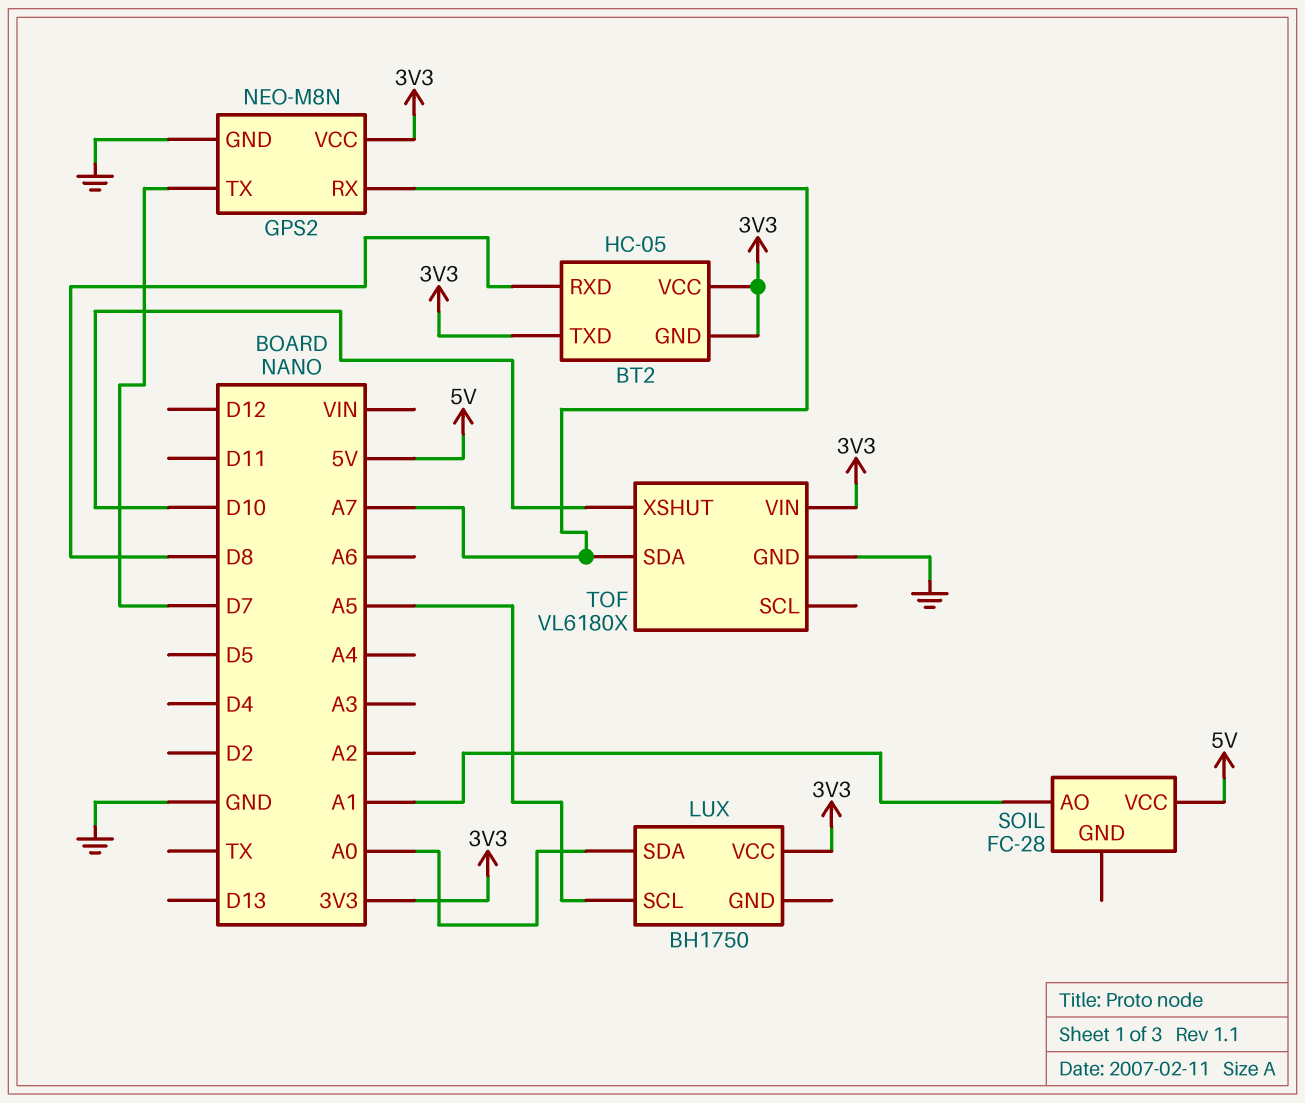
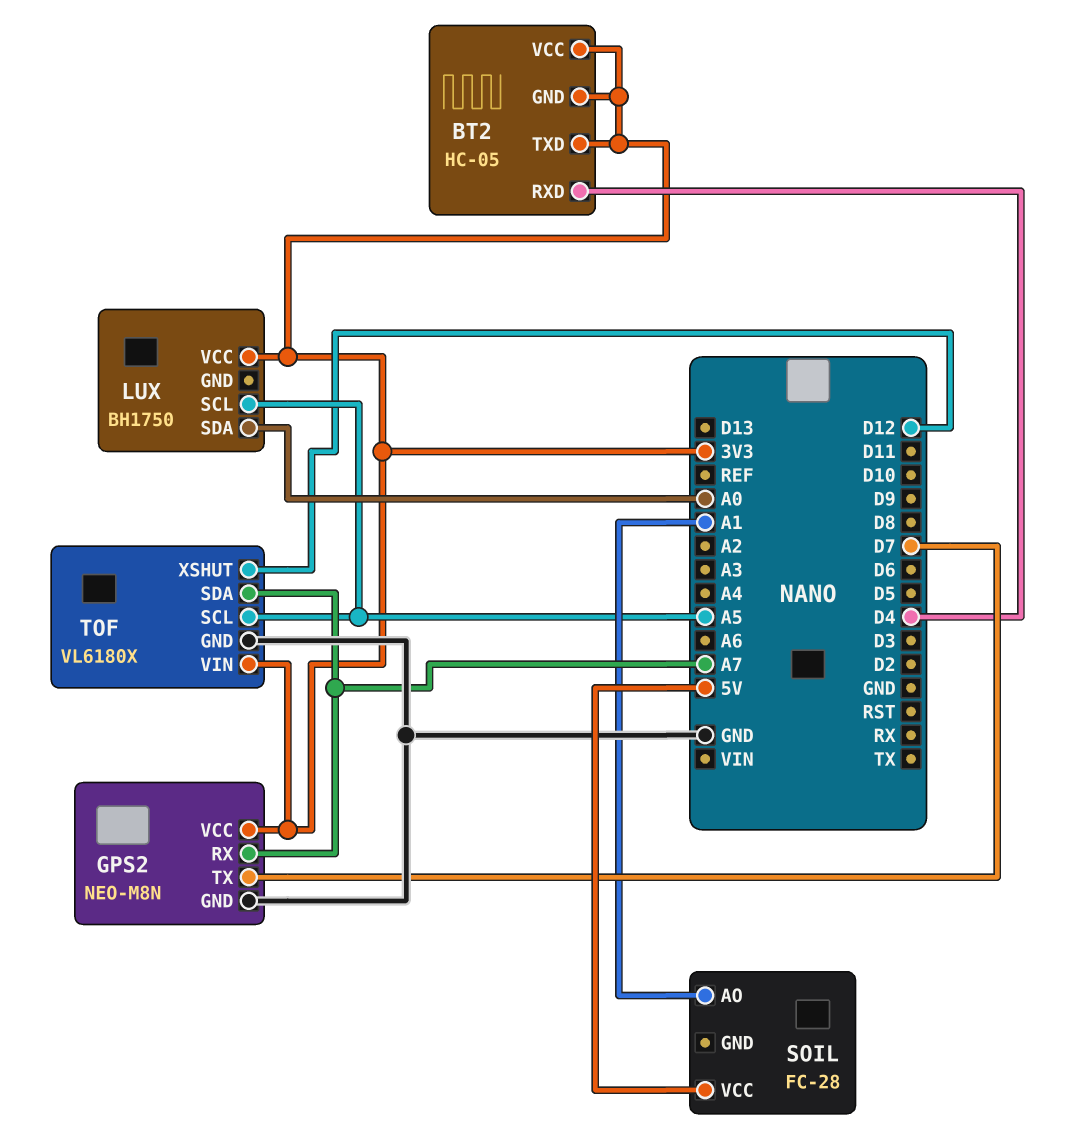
BT2 pin RXD: D8 -> D4
TOF pin SCL: none -> A5
TOF pin XSHUT: D10 -> D12

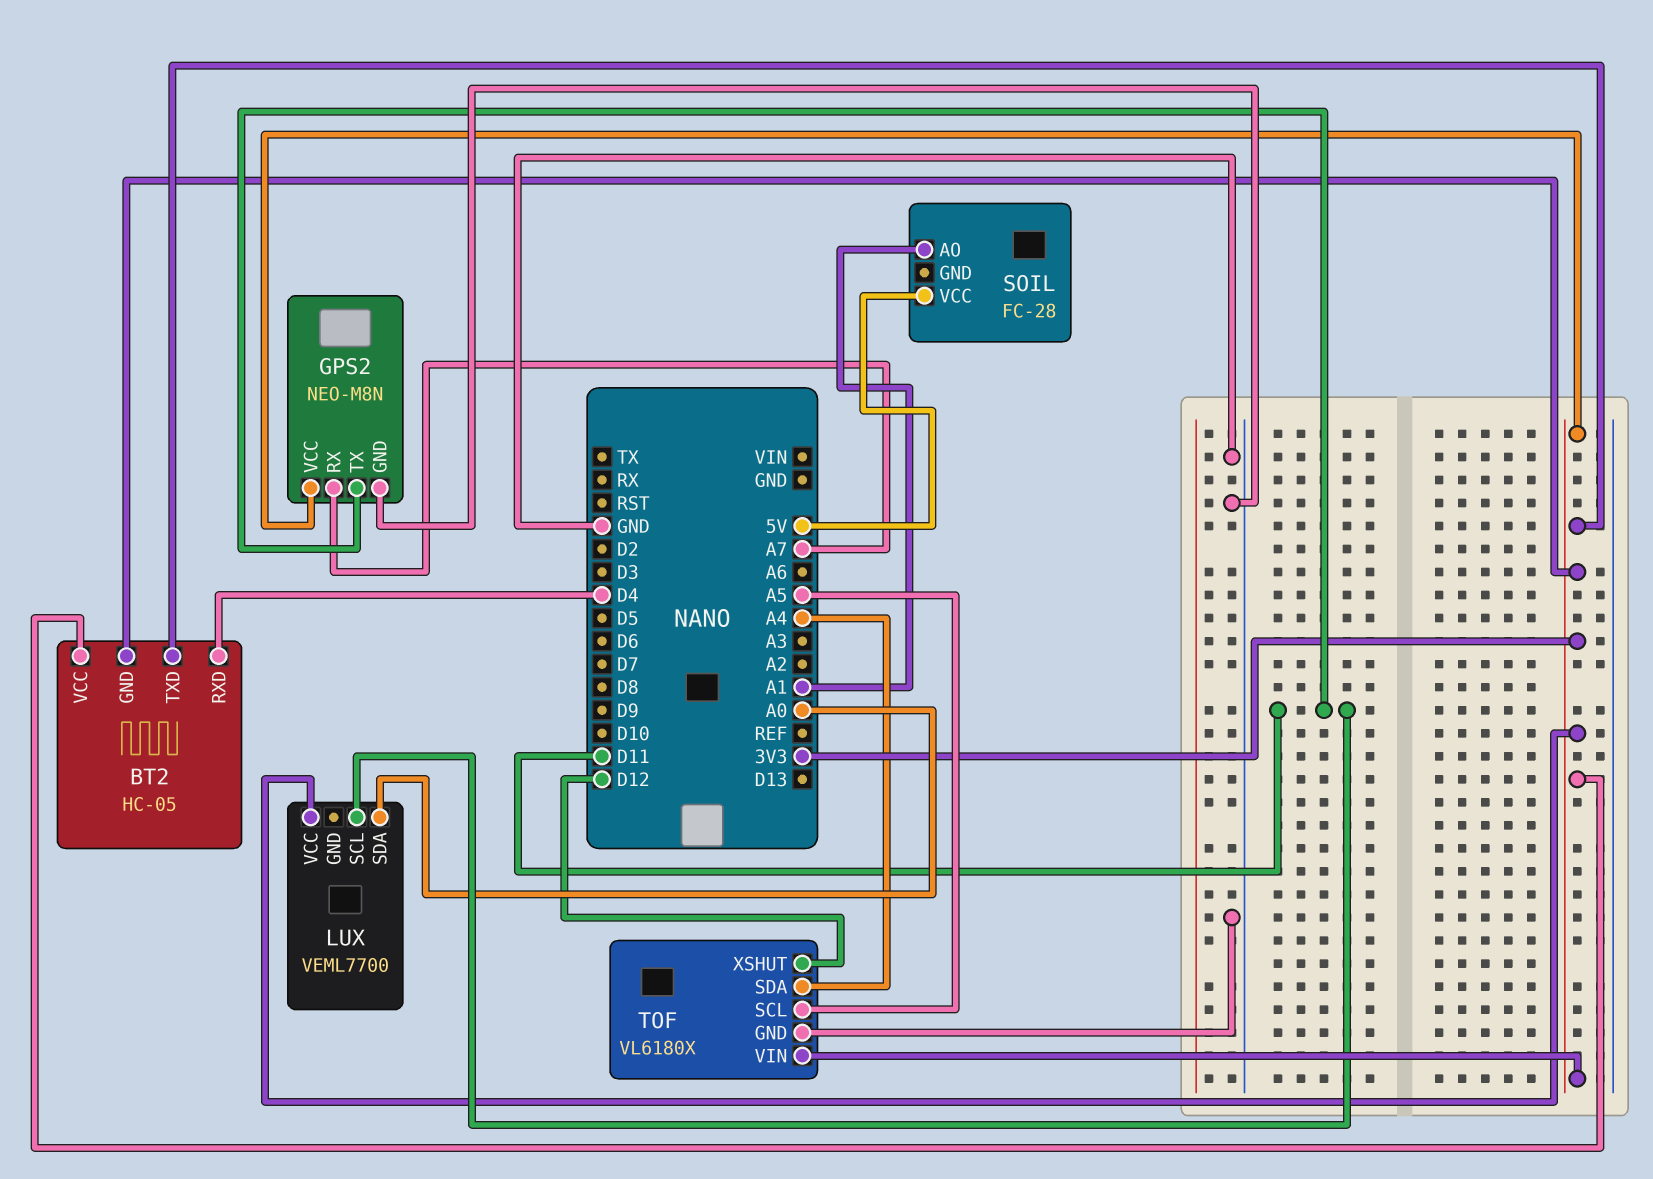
GPS2 pin TX: D7 -> D11
LUX: BH1750 -> VEML7700
LUX pin SCL: A5 -> D11
TOF pin SDA: A7 -> A4

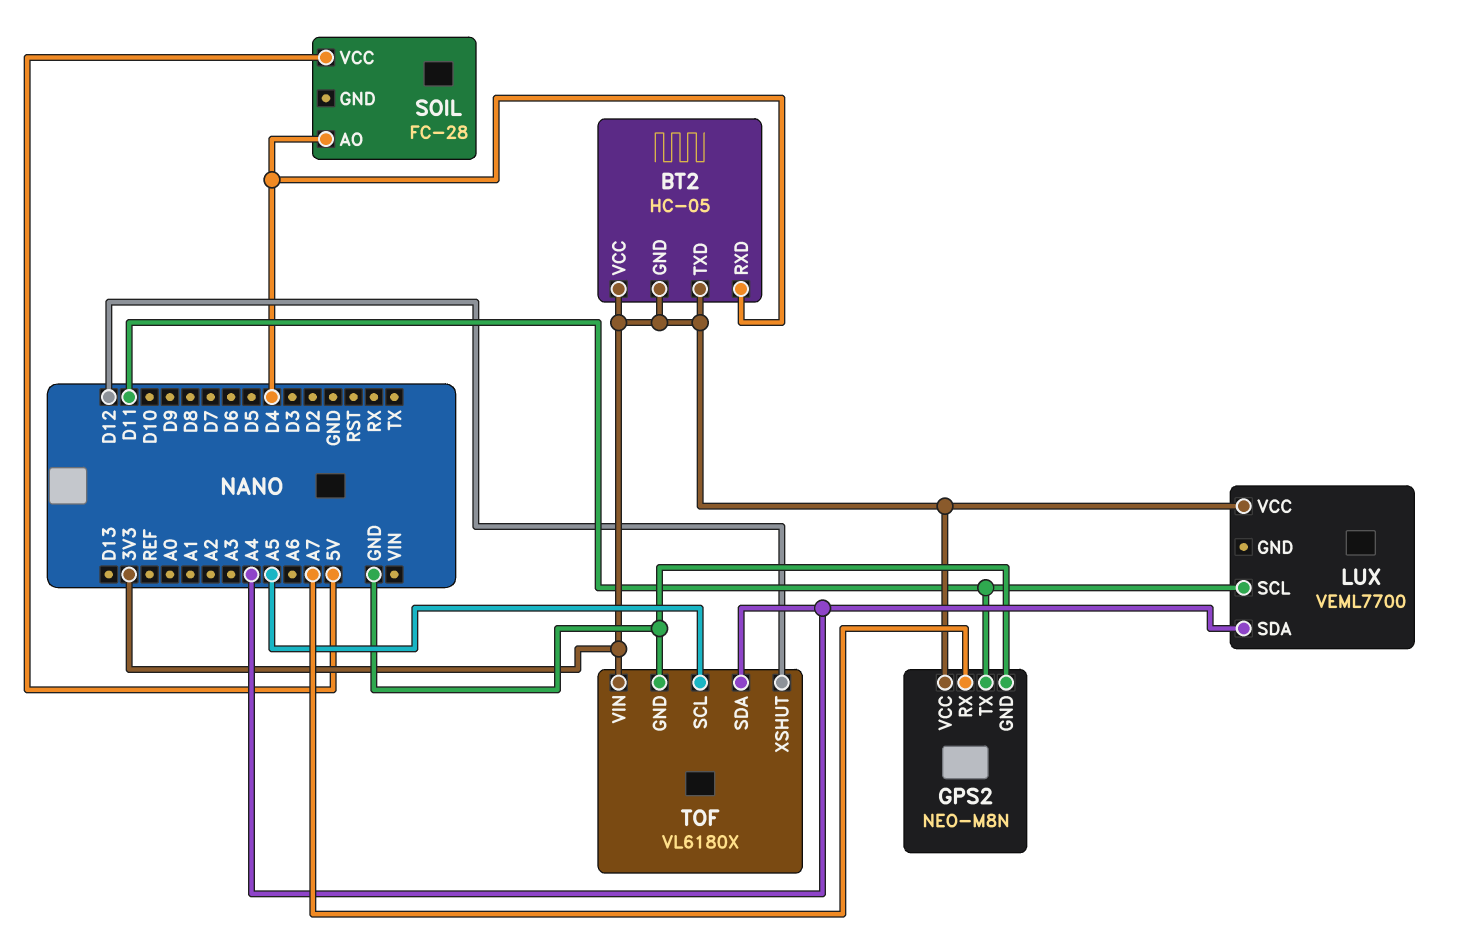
LUX pin SDA: A0 -> A4
SOIL pin AO: A1 -> D4

